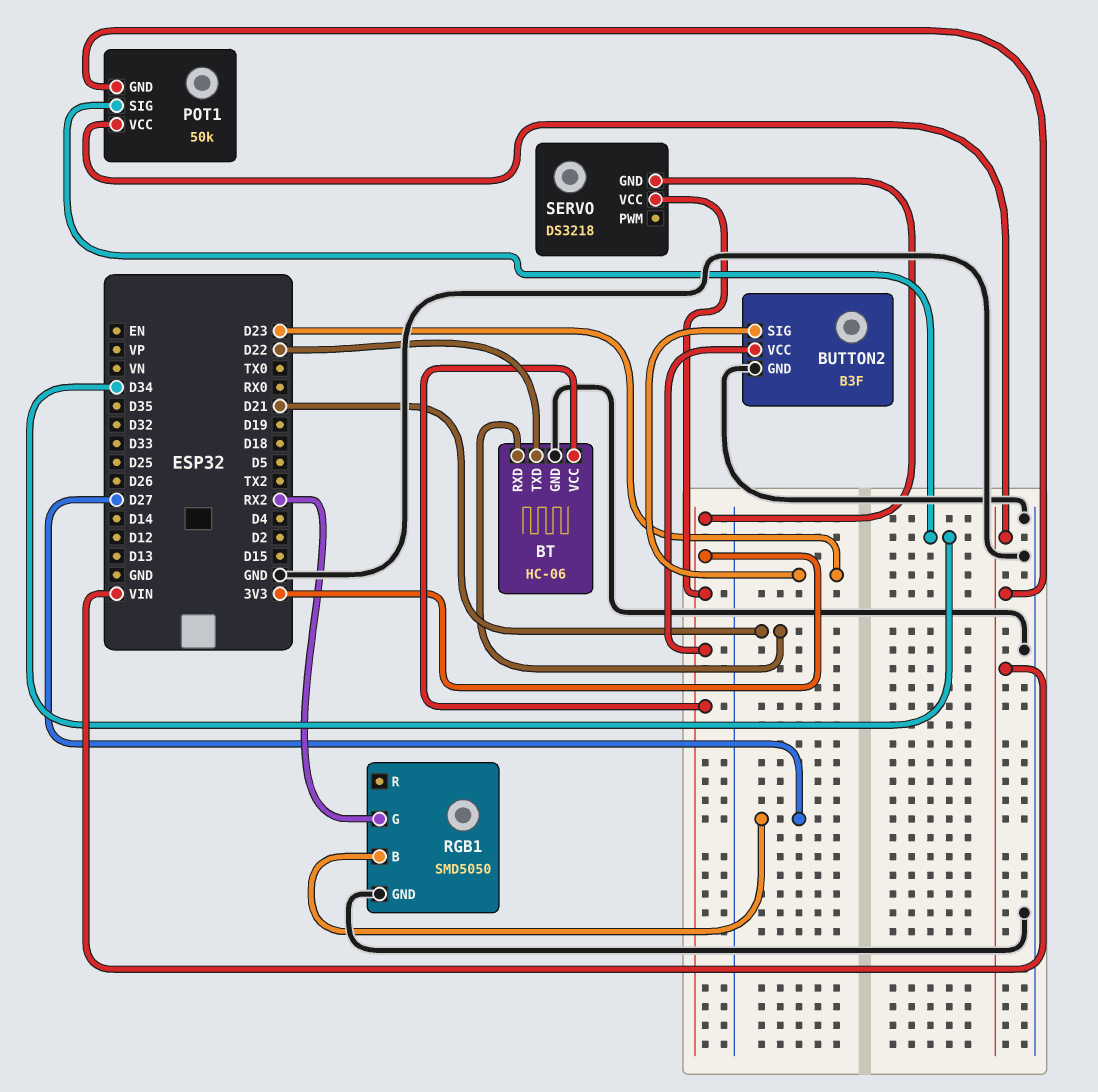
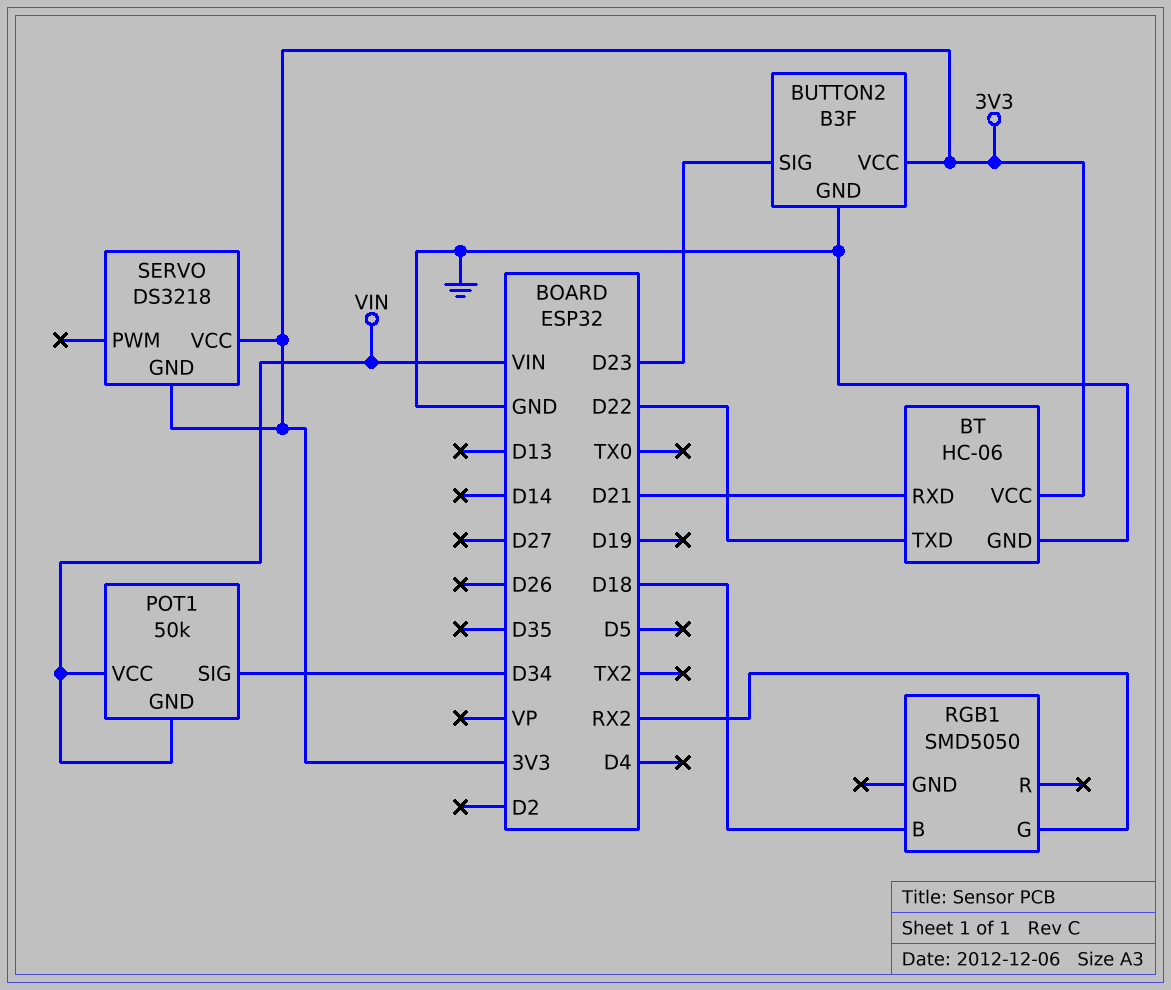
RGB1 pin B: D27 -> D18
RGB1 pin GND: GND -> none

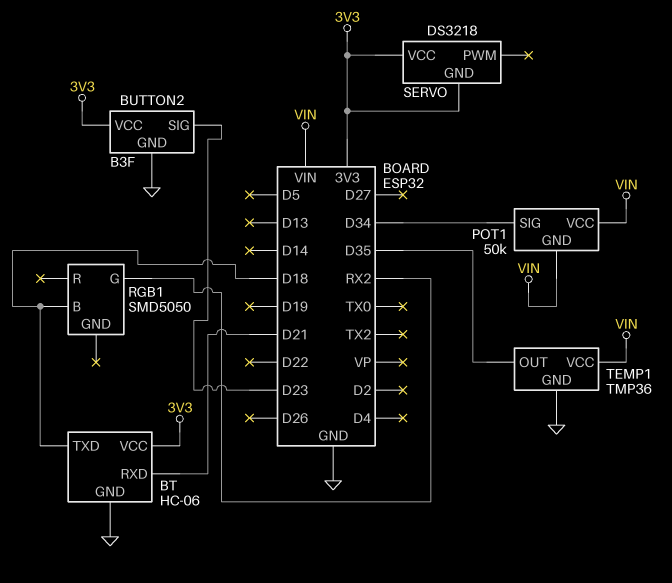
BT pin TXD: D22 -> D18
TEMP1: none -> TMP36
TEMP1 pin GND: none -> GND
TEMP1 pin OUT: none -> D35
TEMP1 pin VCC: none -> VIN

